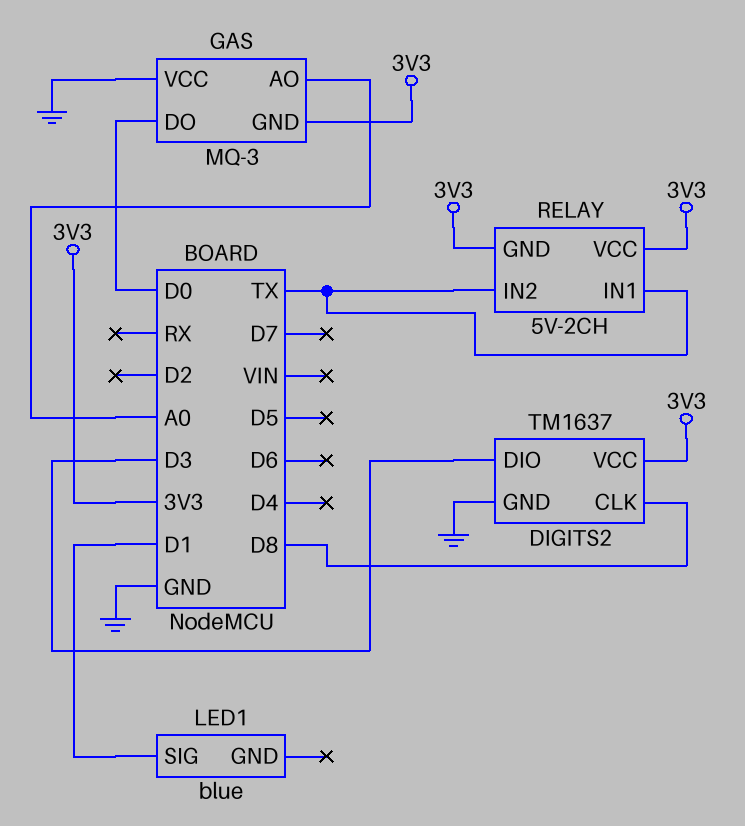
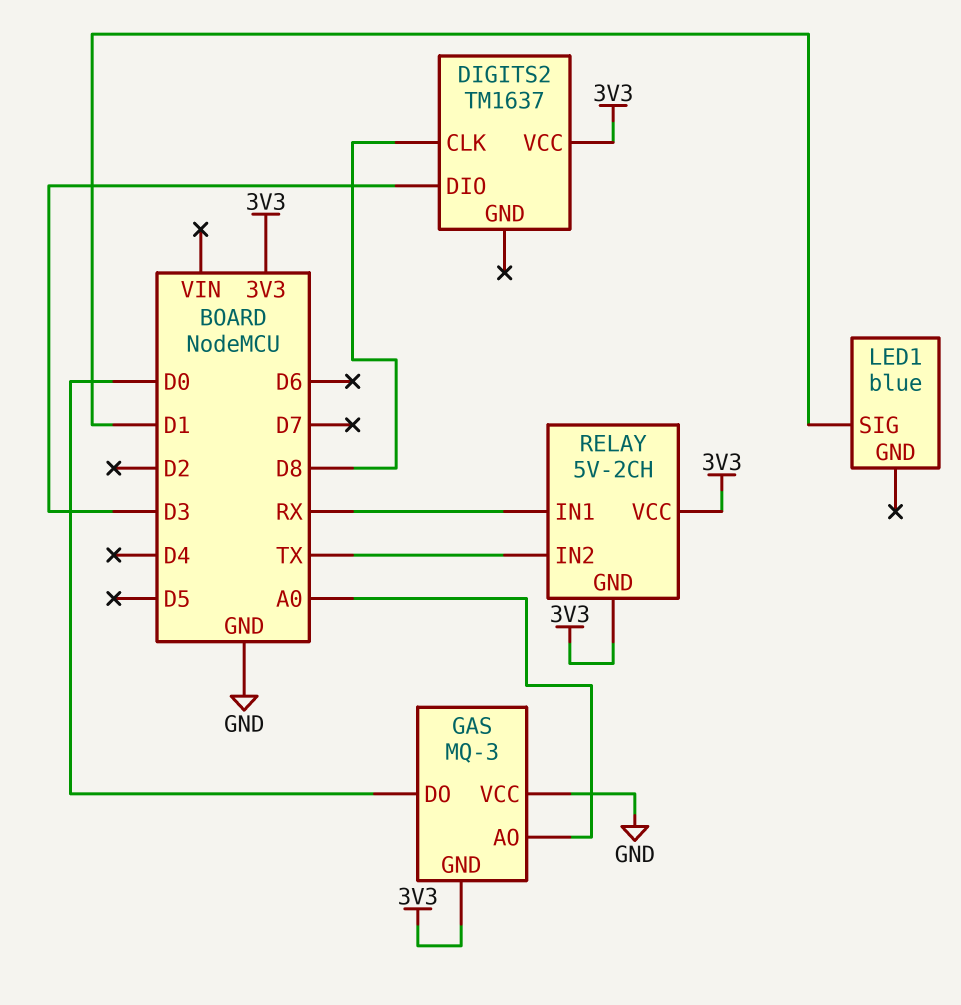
DIGITS2 pin GND: GND -> none
RELAY pin IN1: TX -> RX

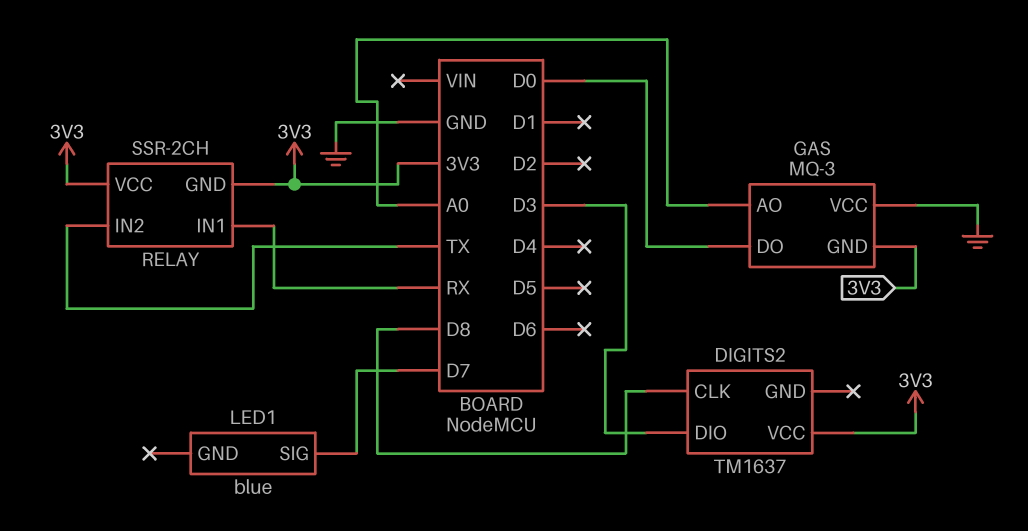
LED1 pin SIG: D1 -> D7
RELAY: 5V-2CH -> SSR-2CH

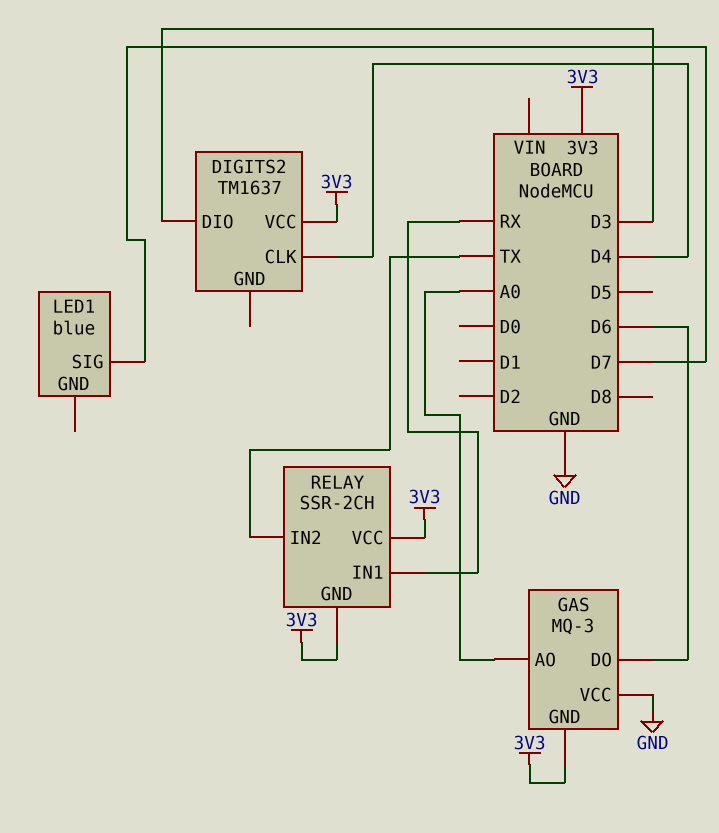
DIGITS2 pin CLK: D8 -> D4
GAS pin DO: D0 -> D6

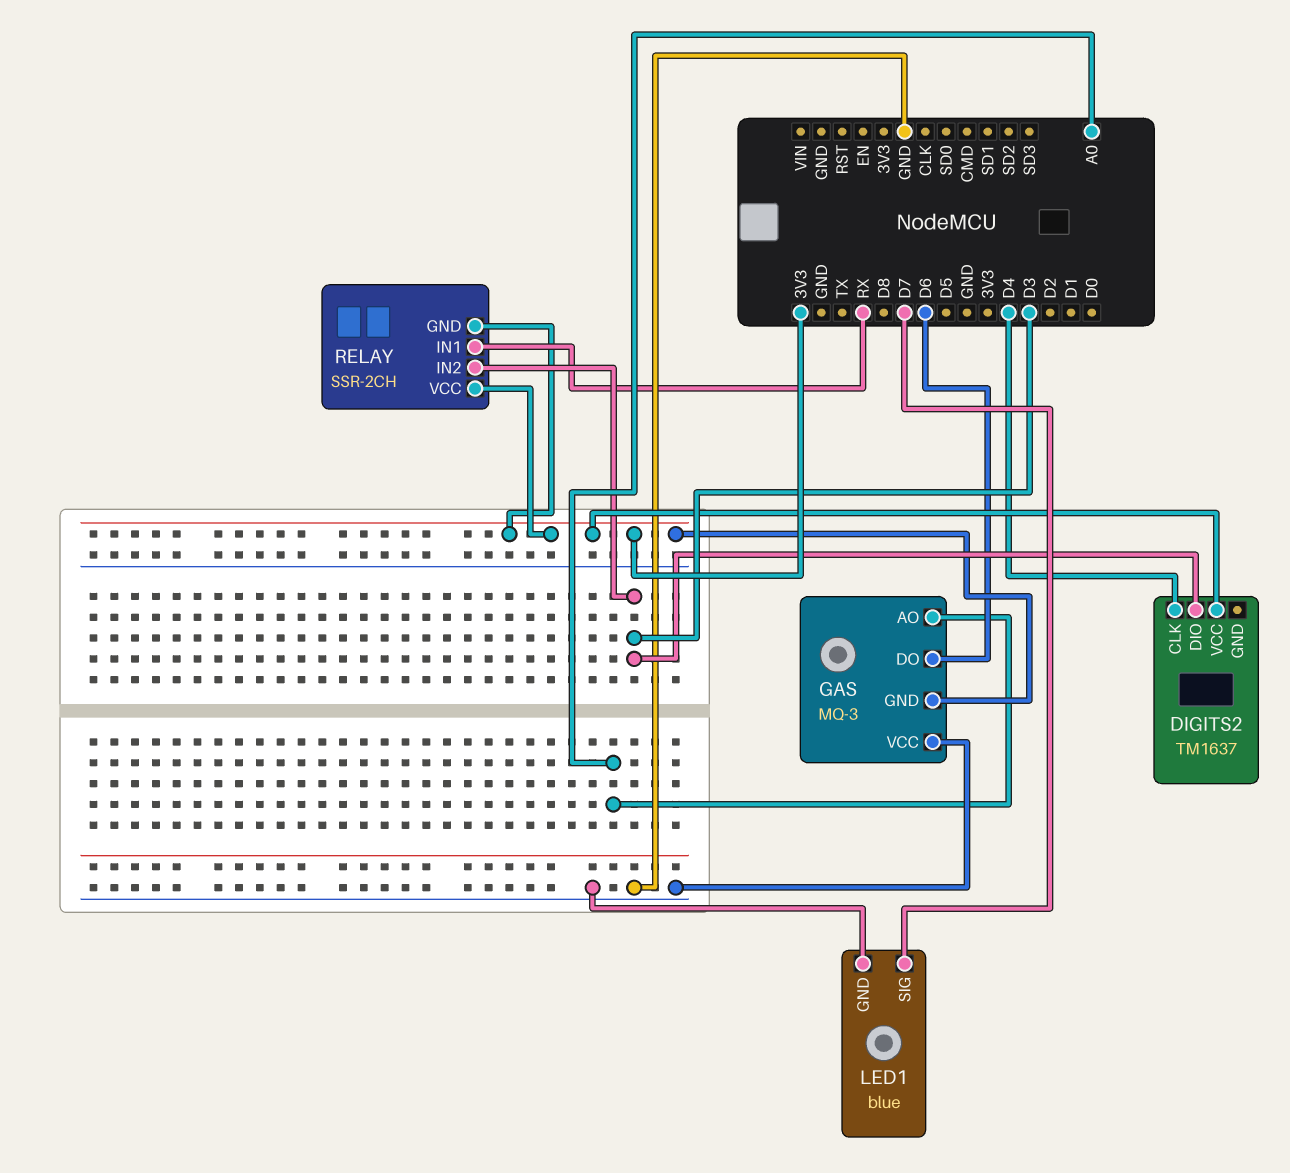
LED1 pin GND: none -> GND
RELAY pin IN2: TX -> D3

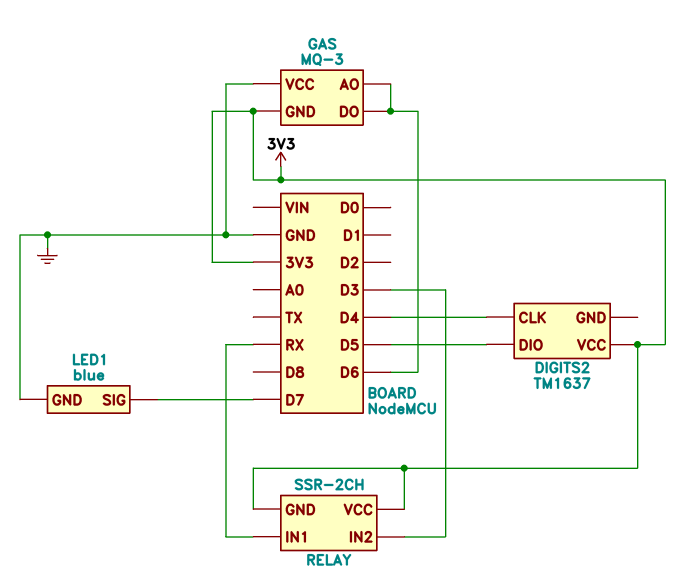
DIGITS2 pin DIO: D3 -> D5
GAS pin AO: A0 -> D6

